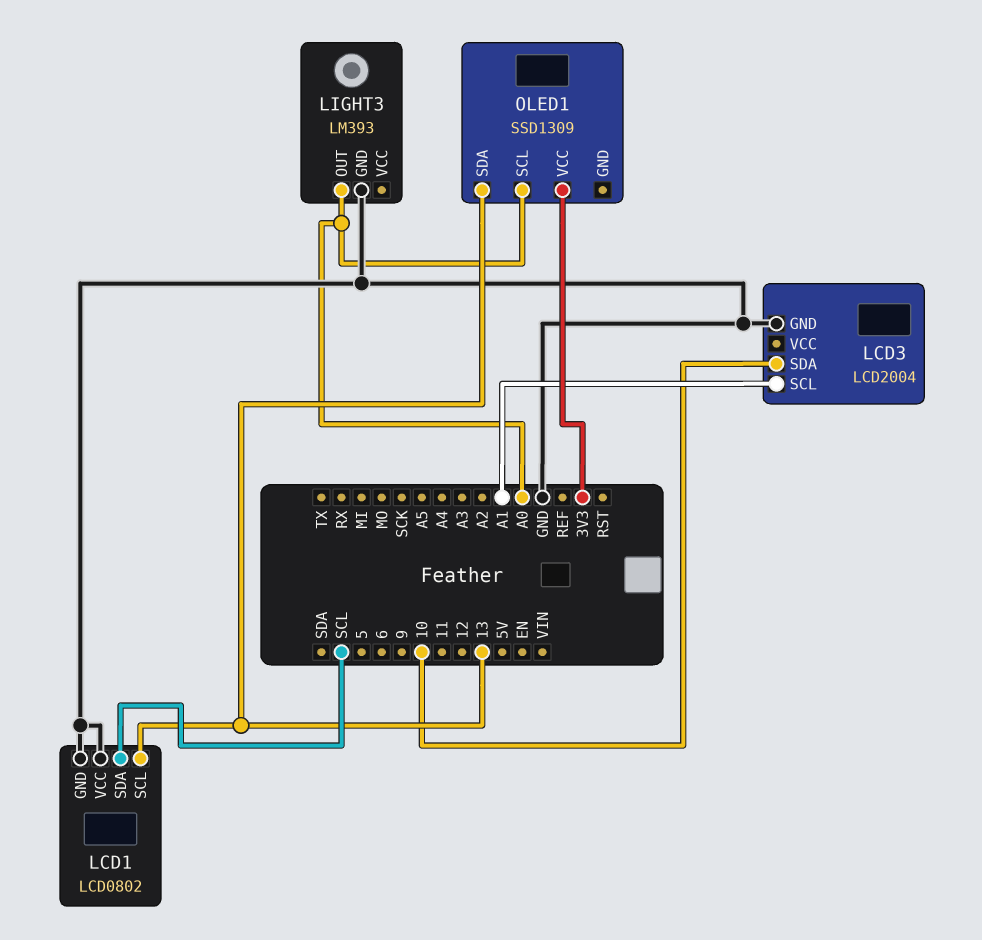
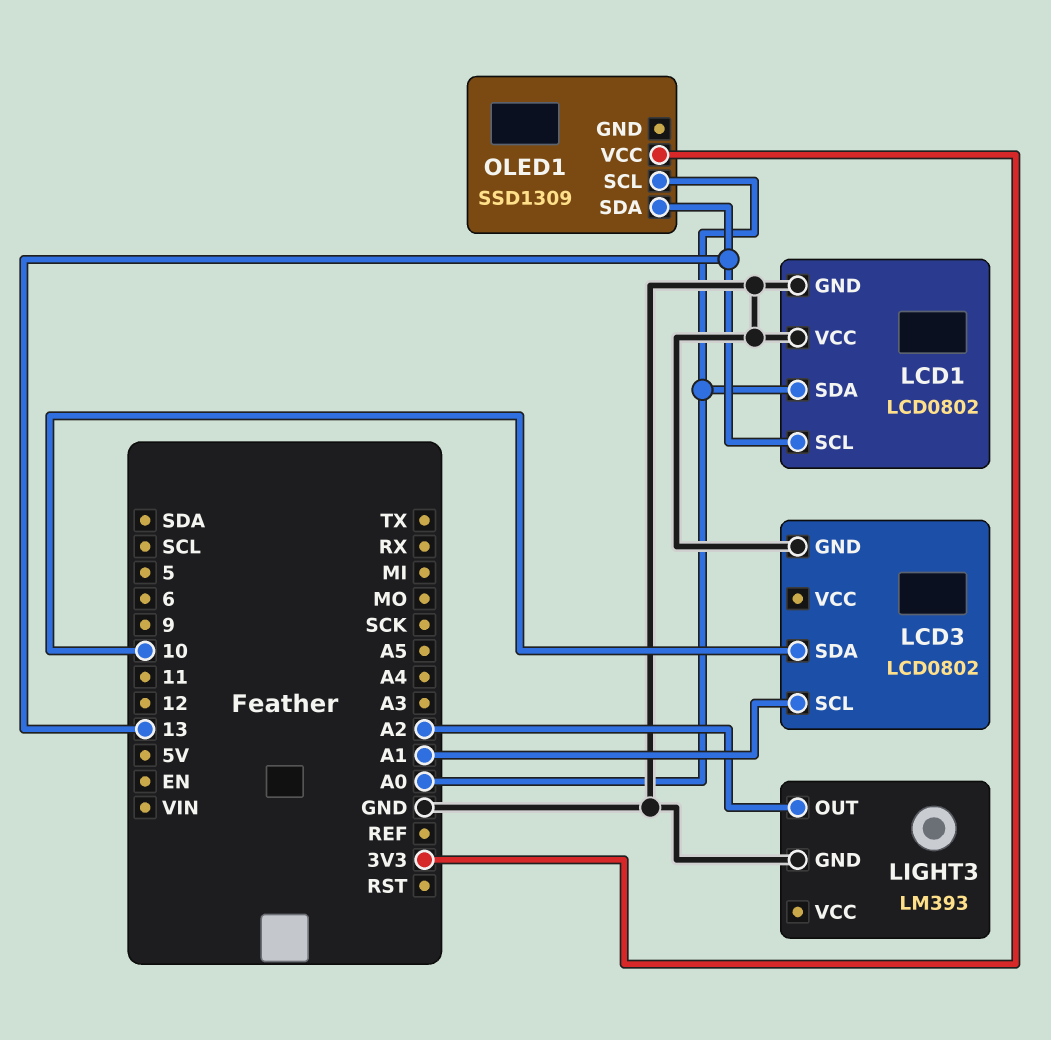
LCD1 pin SDA: SCL -> A0
LCD3: LCD2004 -> LCD0802
LIGHT3 pin OUT: A0 -> A2

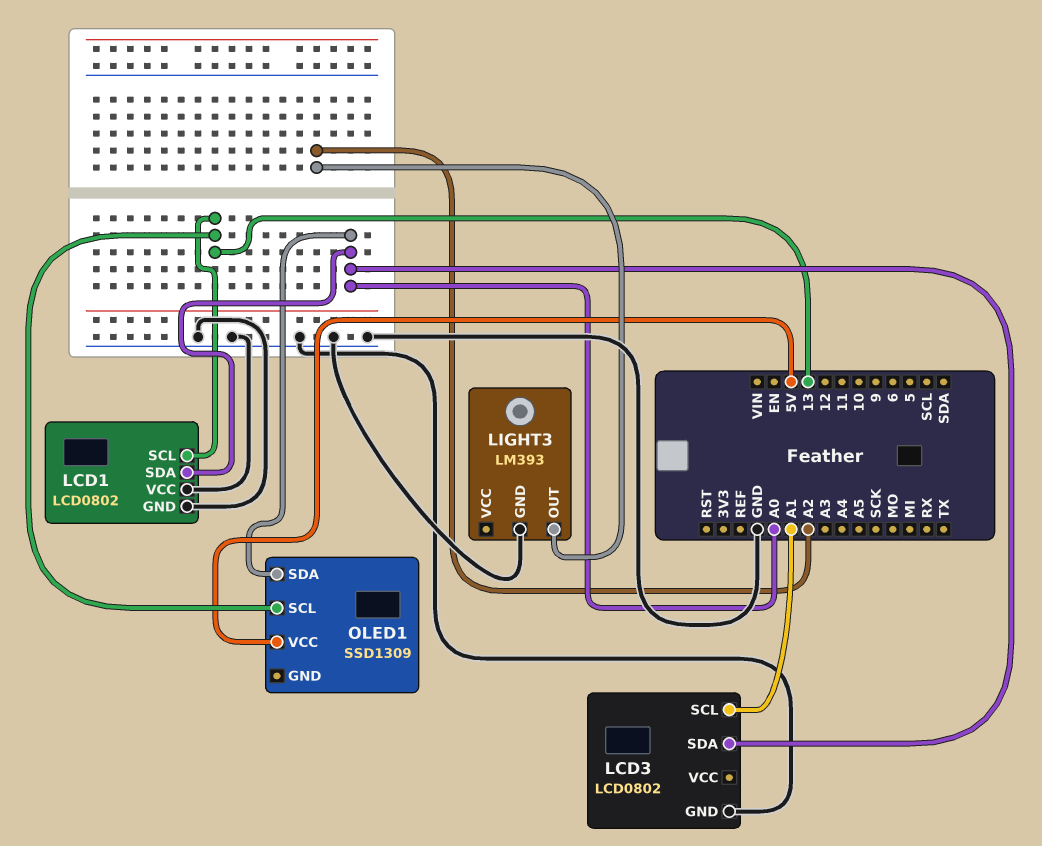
LCD3 pin SDA: 10 -> A0
OLED1 pin SCL: A0 -> 13
OLED1 pin SDA: 13 -> A0
OLED1 pin VCC: 3V3 -> 5V

